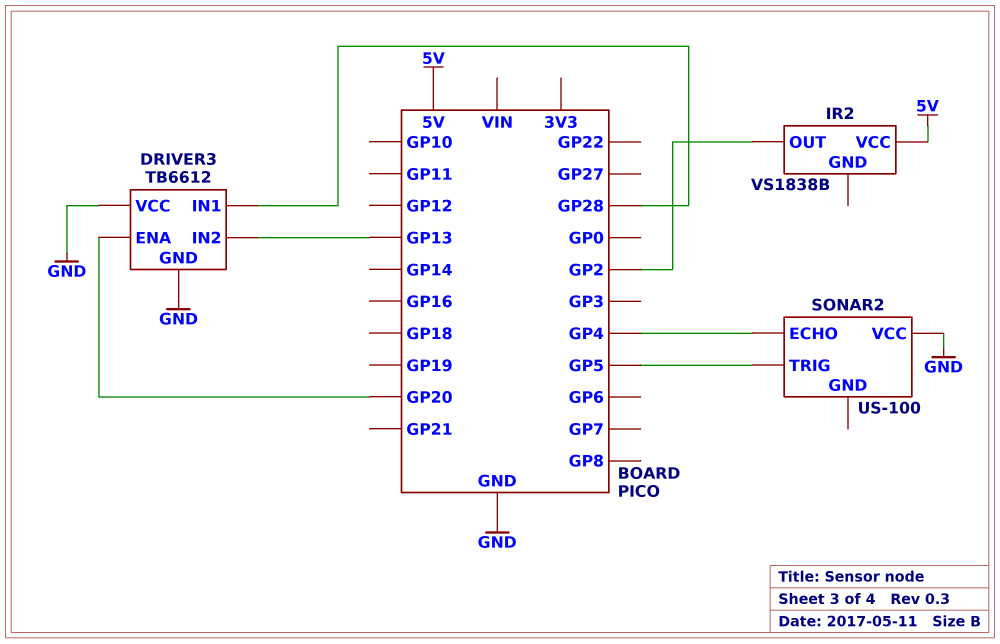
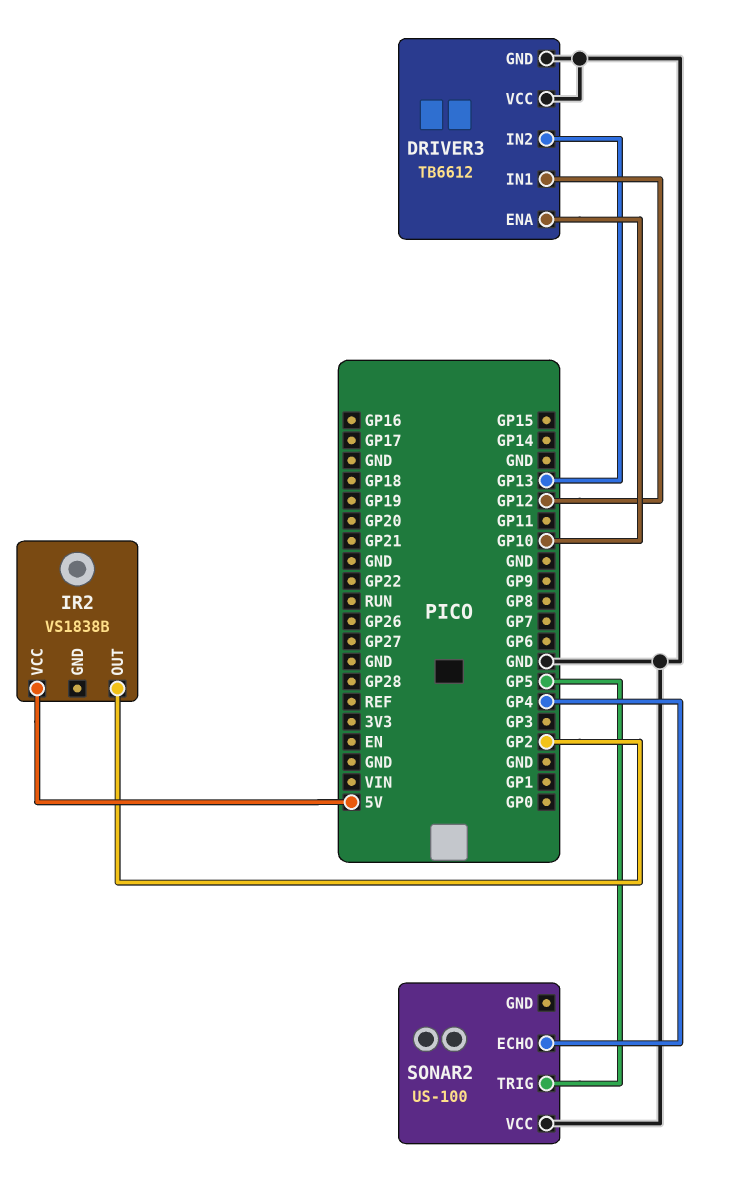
DRIVER3 pin ENA: GP20 -> GP10
DRIVER3 pin IN1: GP28 -> GP12

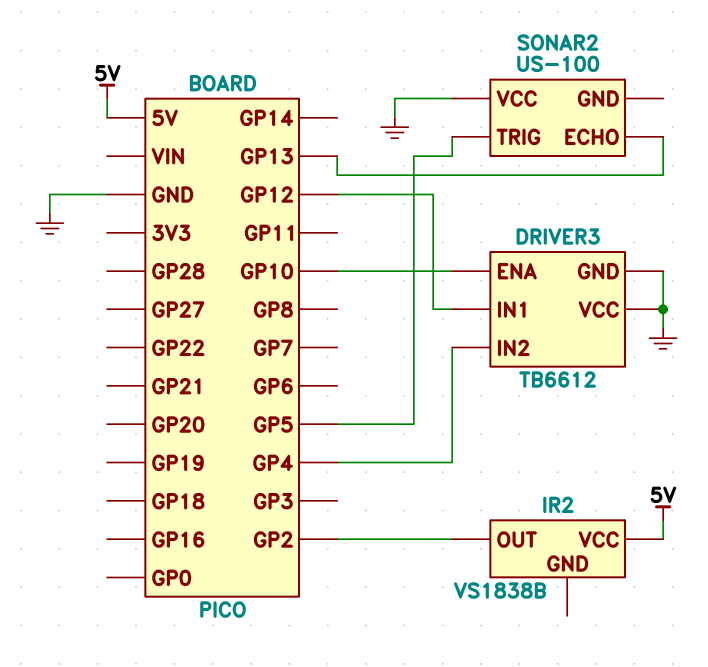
DRIVER3 pin IN2: GP13 -> GP4
SONAR2 pin ECHO: GP4 -> GP13

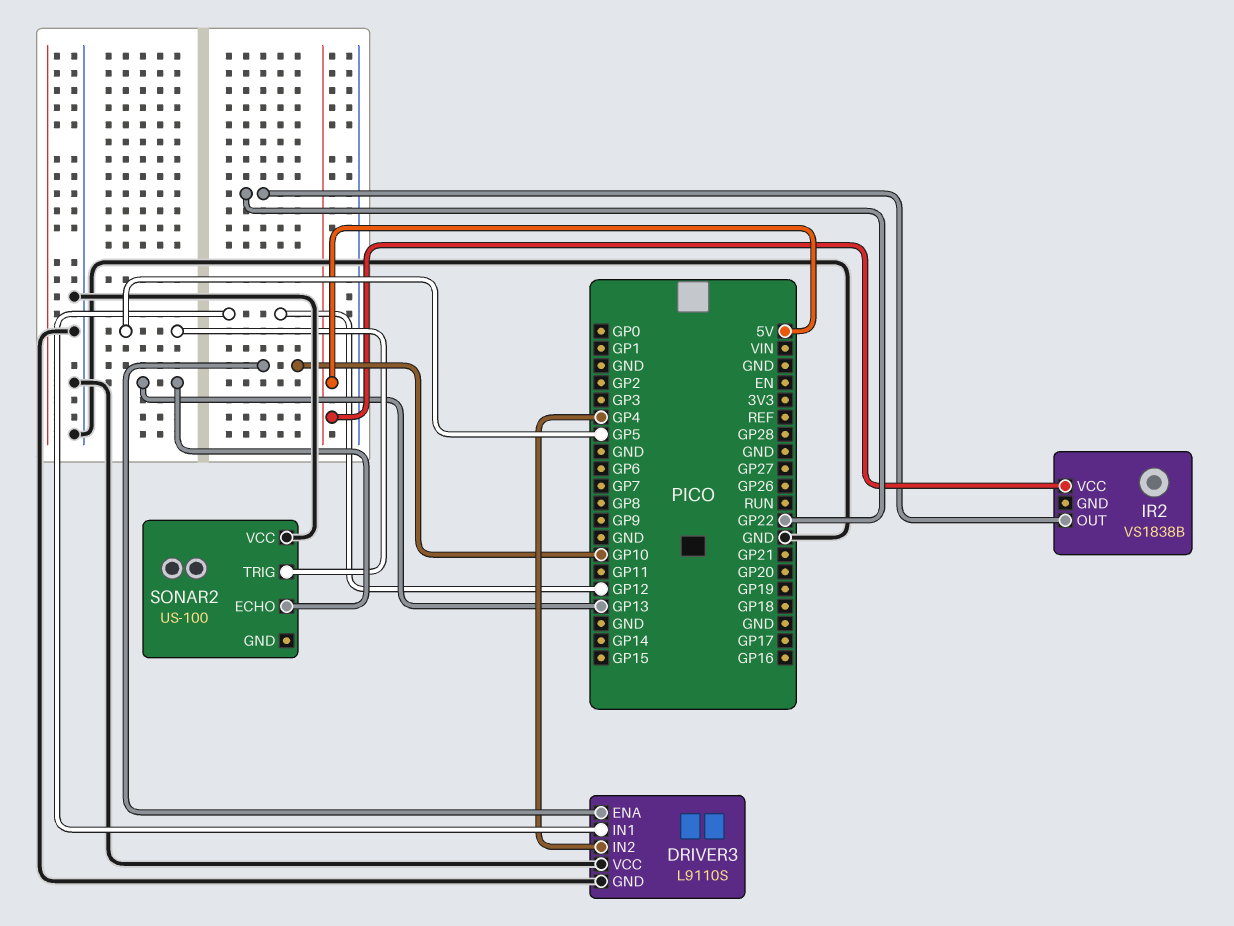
DRIVER3: TB6612 -> L9110S
IR2 pin OUT: GP2 -> GP22

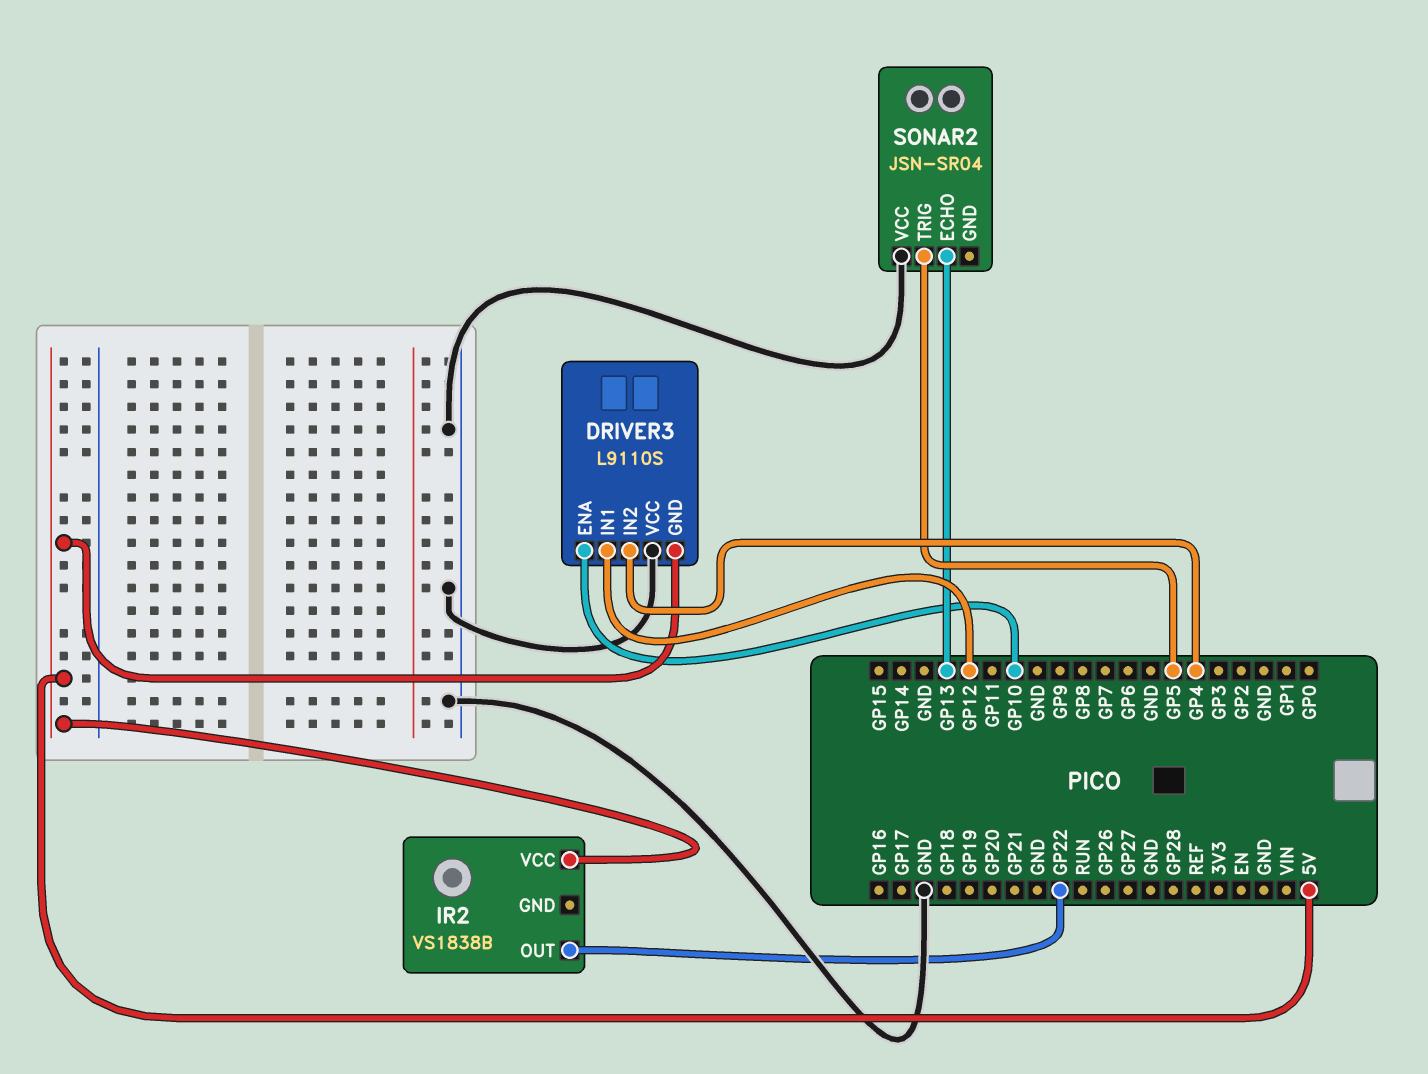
DRIVER3 pin GND: GND -> 5V
SONAR2: US-100 -> JSN-SR04

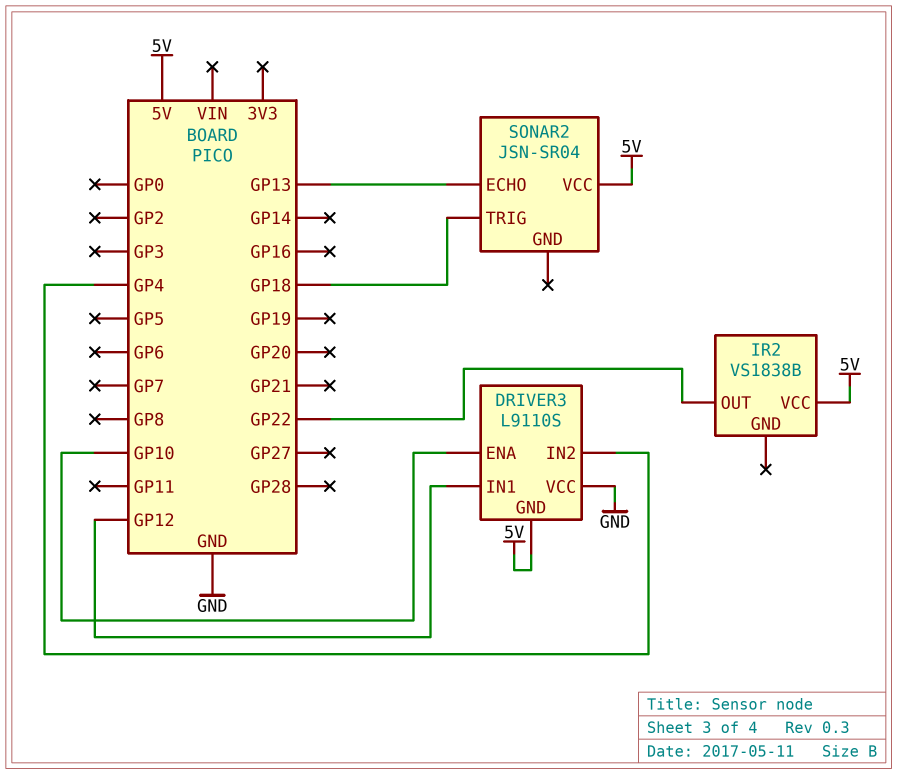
SONAR2 pin TRIG: GP5 -> GP18
SONAR2 pin VCC: GND -> 5V

